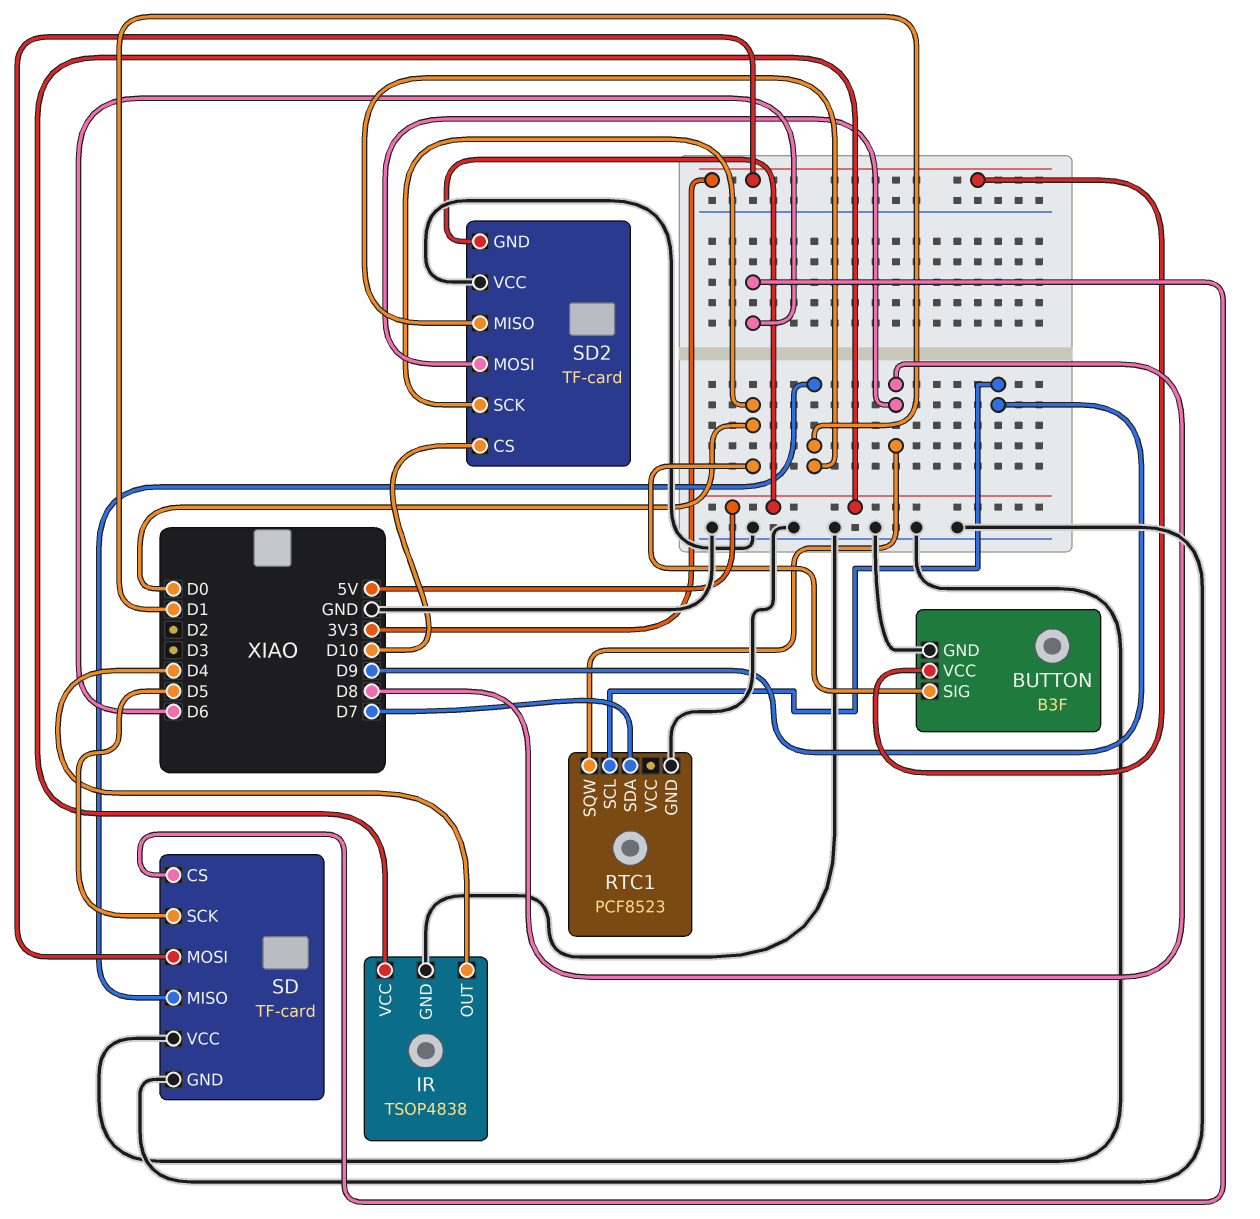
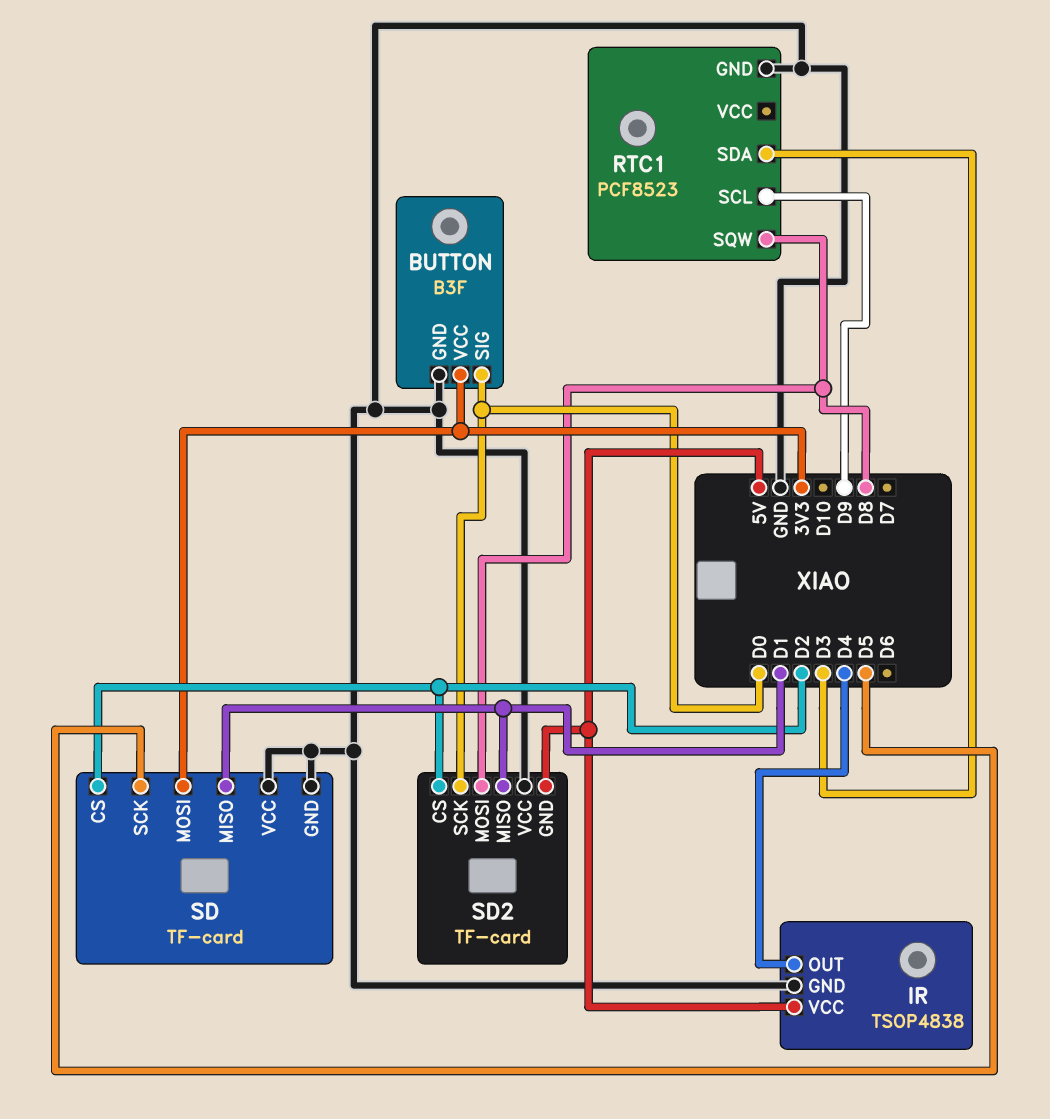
RTC1 pin SDA: D7 -> D3
SD pin CS: D6 -> D2
SD2 pin CS: D10 -> D2

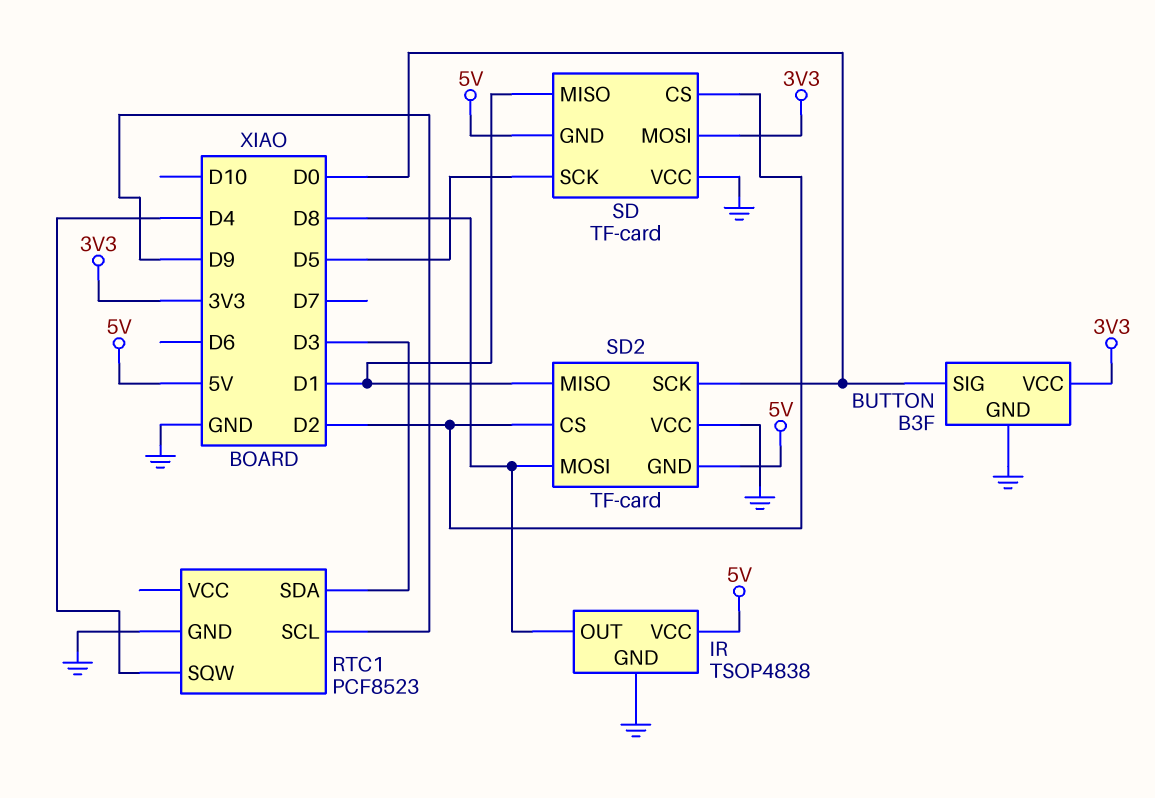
IR pin OUT: D4 -> D8
RTC1 pin SQW: D8 -> D4
SD pin GND: GND -> 5V

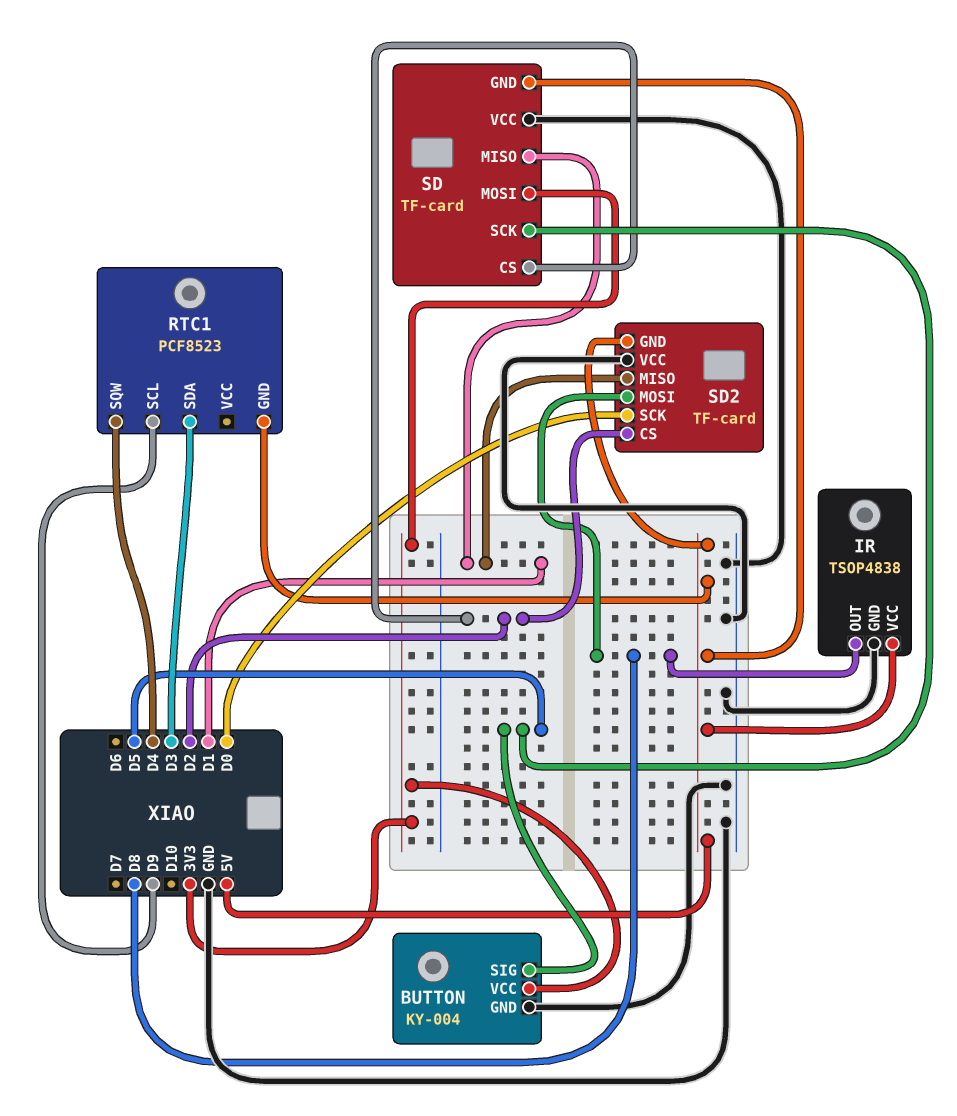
BUTTON: B3F -> KY-004
BUTTON pin SIG: D0 -> D5
RTC1 pin GND: GND -> 5V

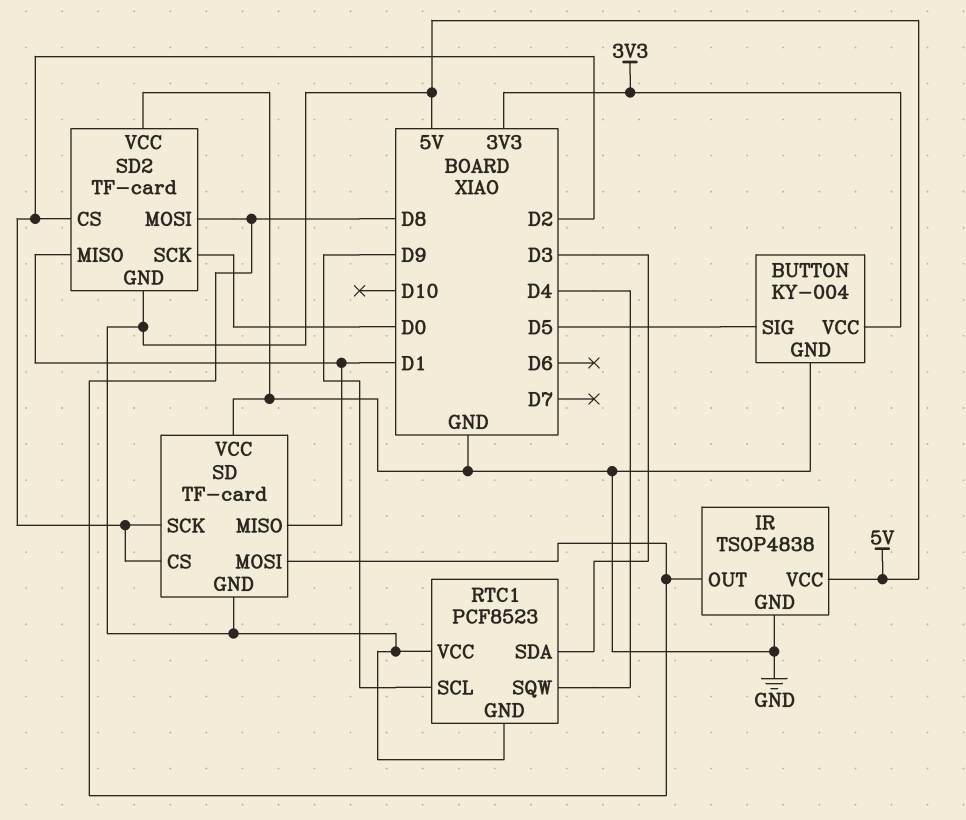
RTC1 pin VCC: none -> 5V
SD pin MOSI: 3V3 -> D8
SD pin SCK: D5 -> D2

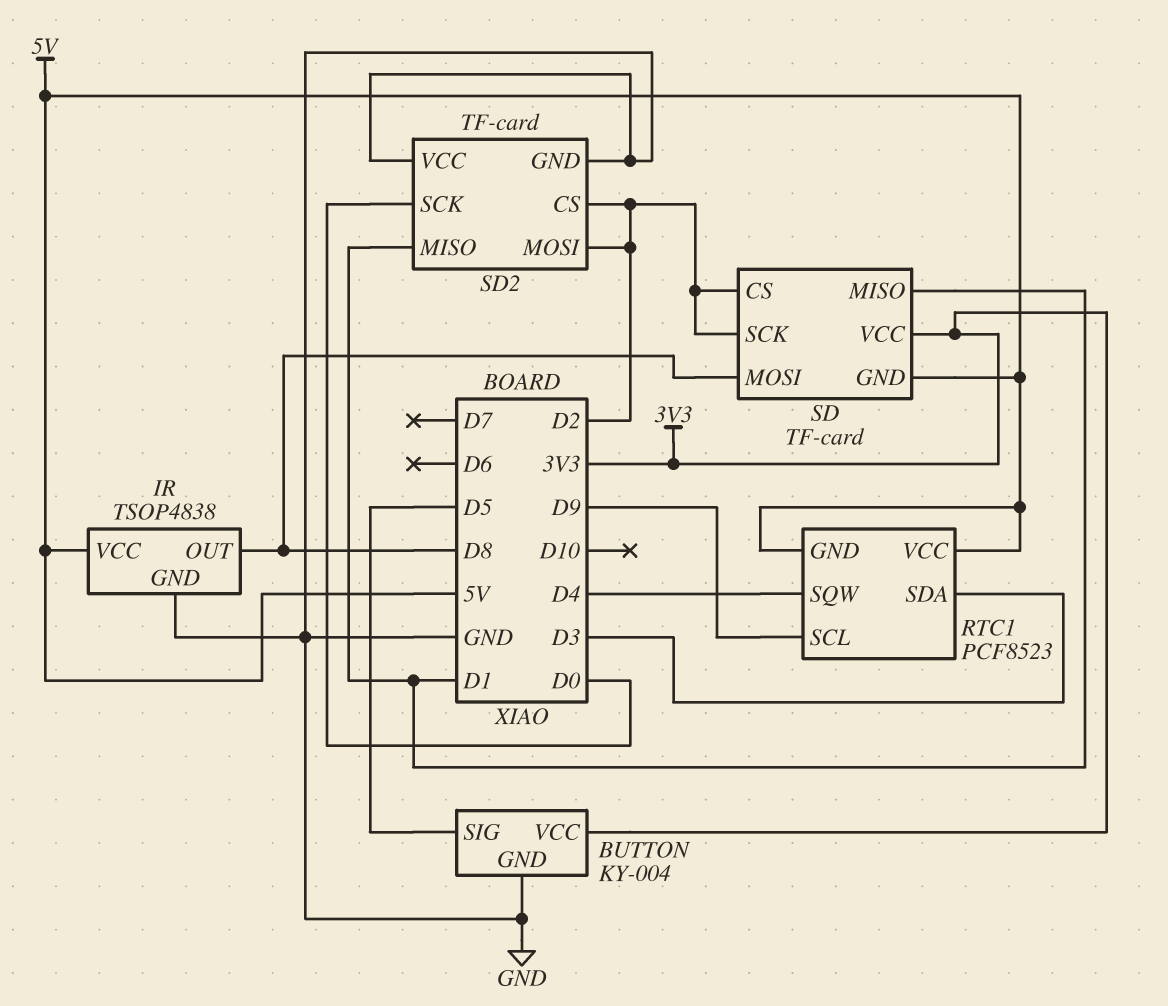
SD pin VCC: GND -> 3V3
SD2 pin GND: 5V -> GND
SD2 pin MOSI: D8 -> D2

